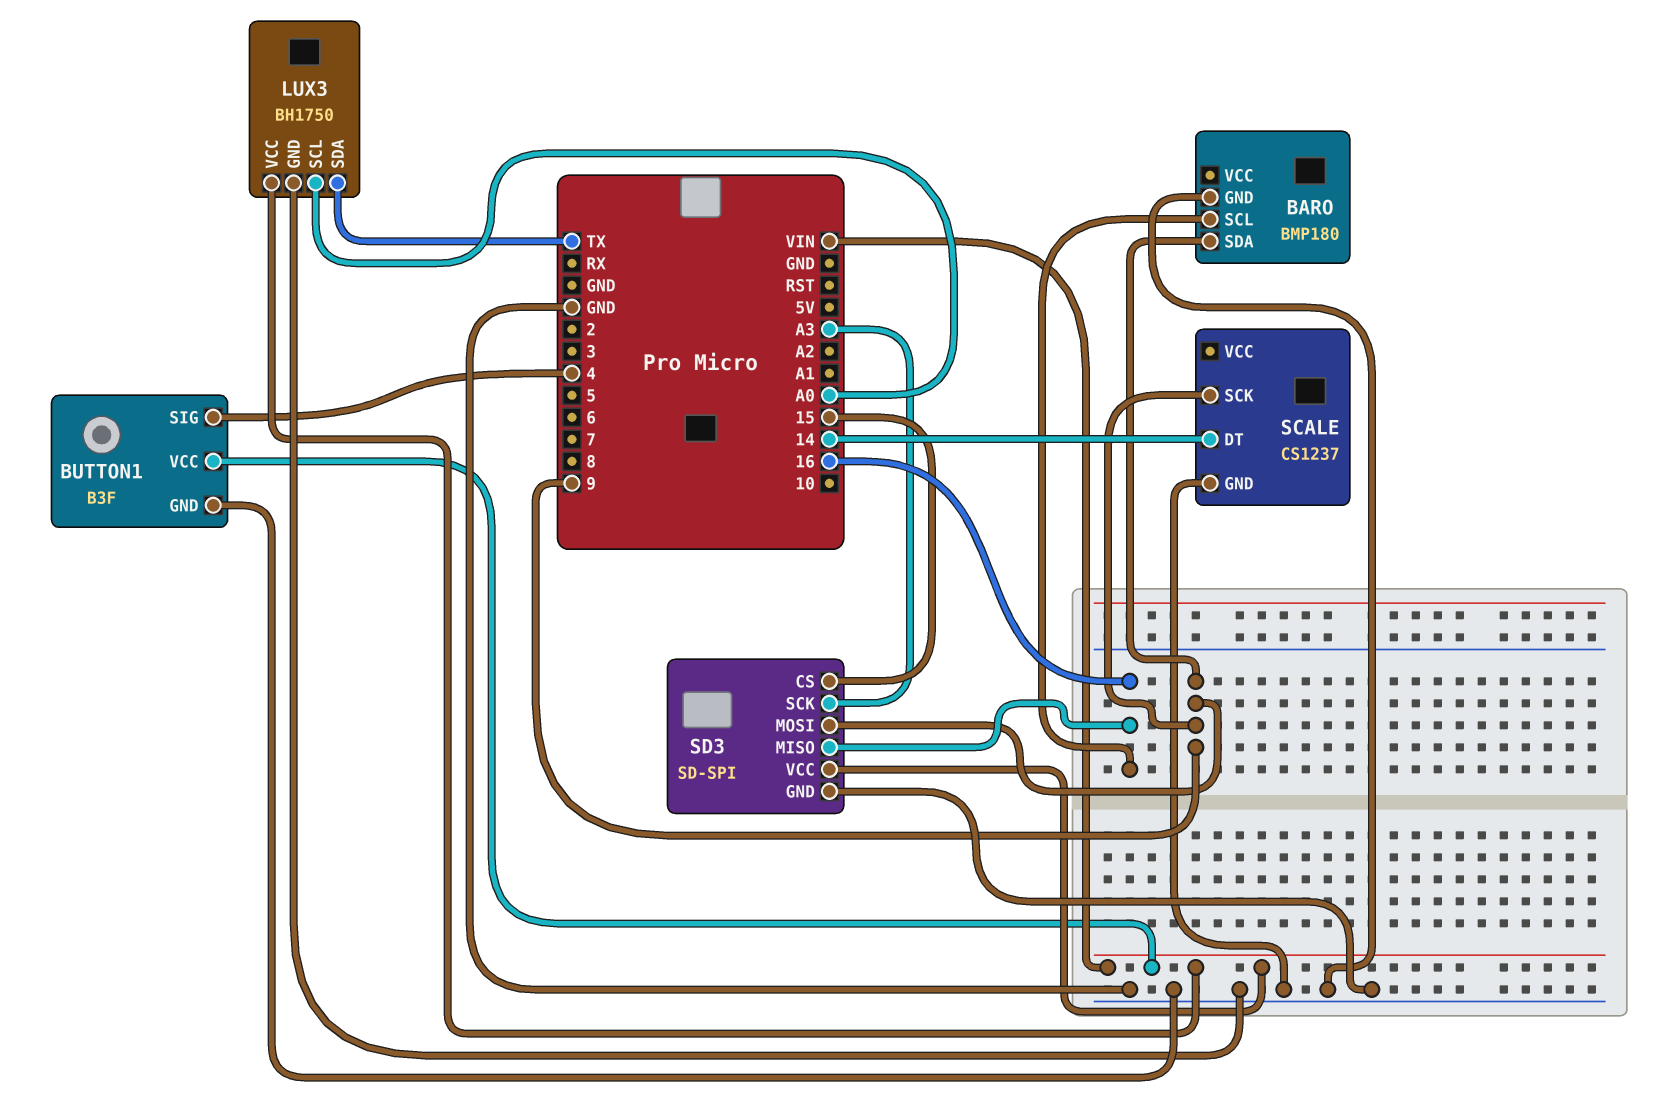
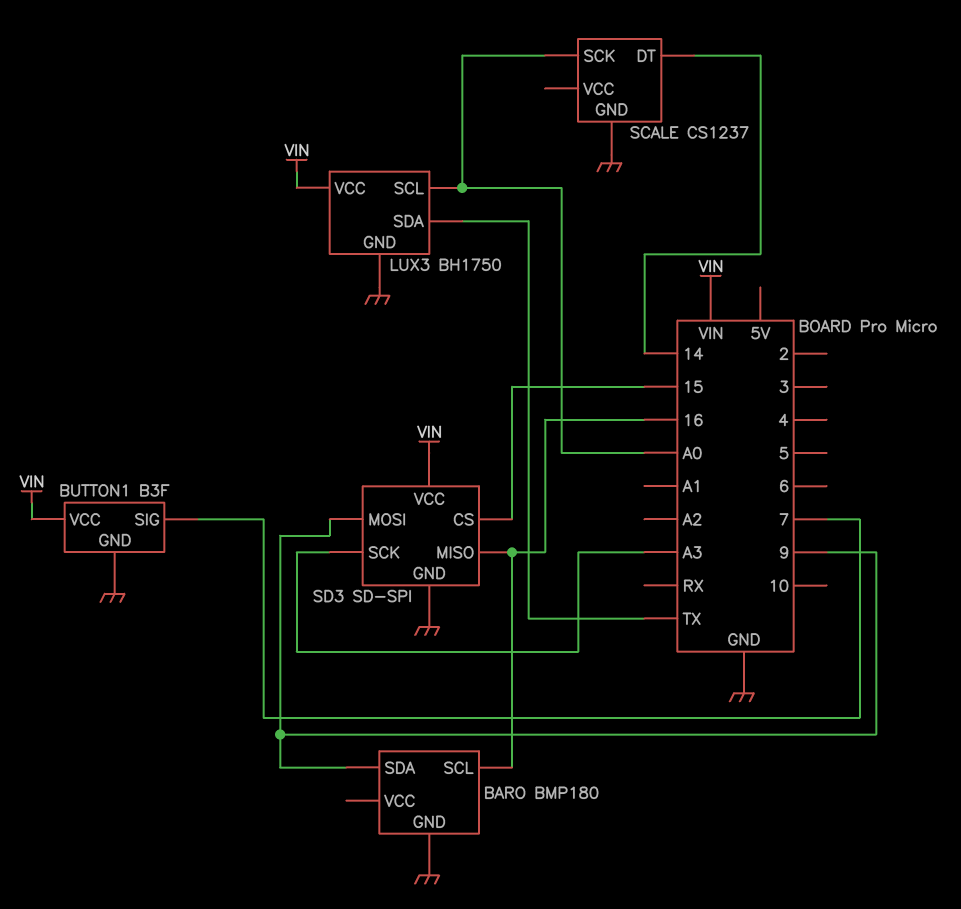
BUTTON1 pin SIG: 4 -> 7
SCALE pin SCK: 9 -> A0

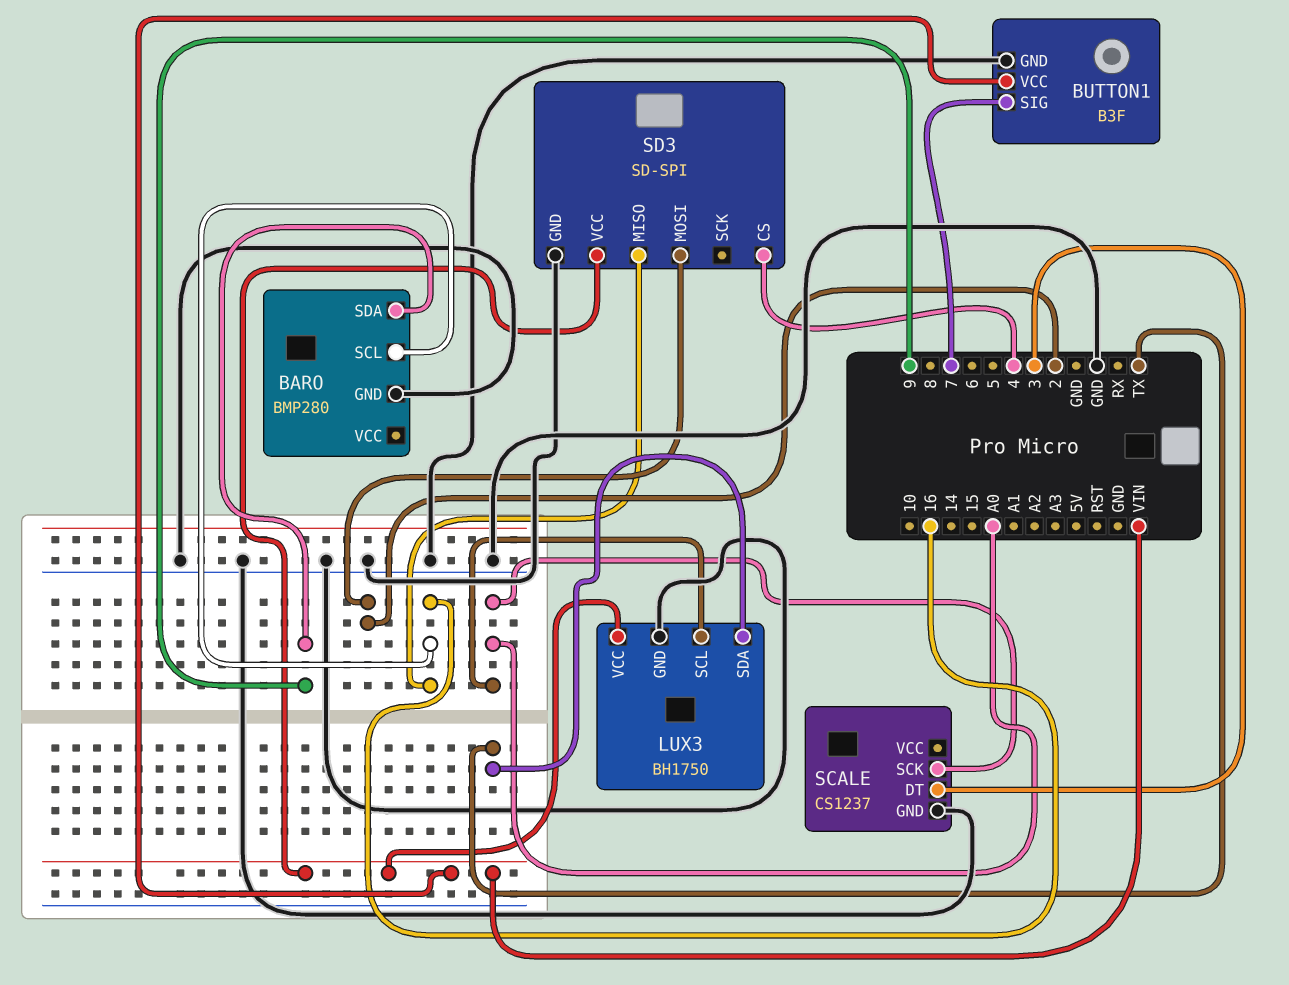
BARO: BMP180 -> BMP280
SCALE pin DT: 14 -> 3
SD3 pin CS: 15 -> 4
SD3 pin MOSI: 9 -> 2
SD3 pin SCK: A3 -> none

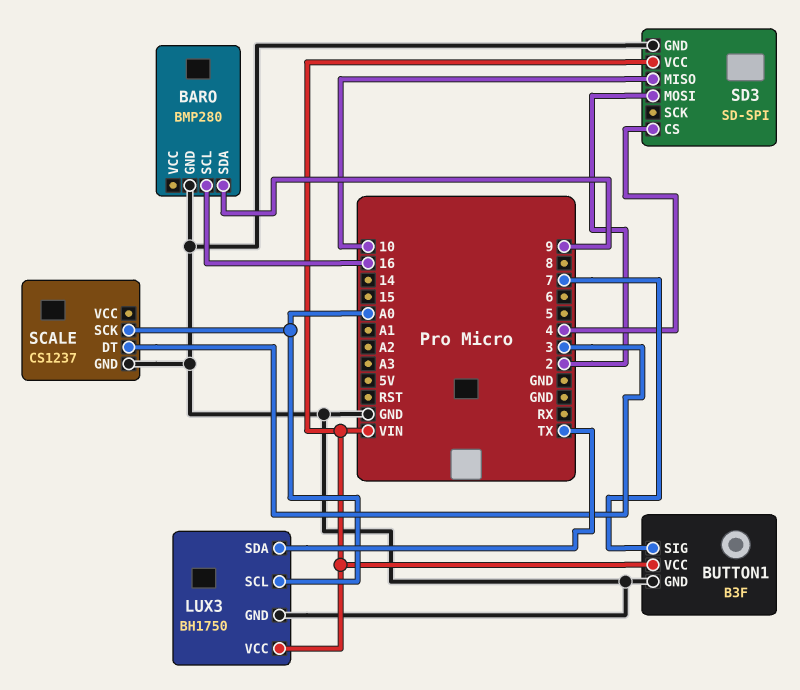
SD3 pin MISO: 16 -> 10

